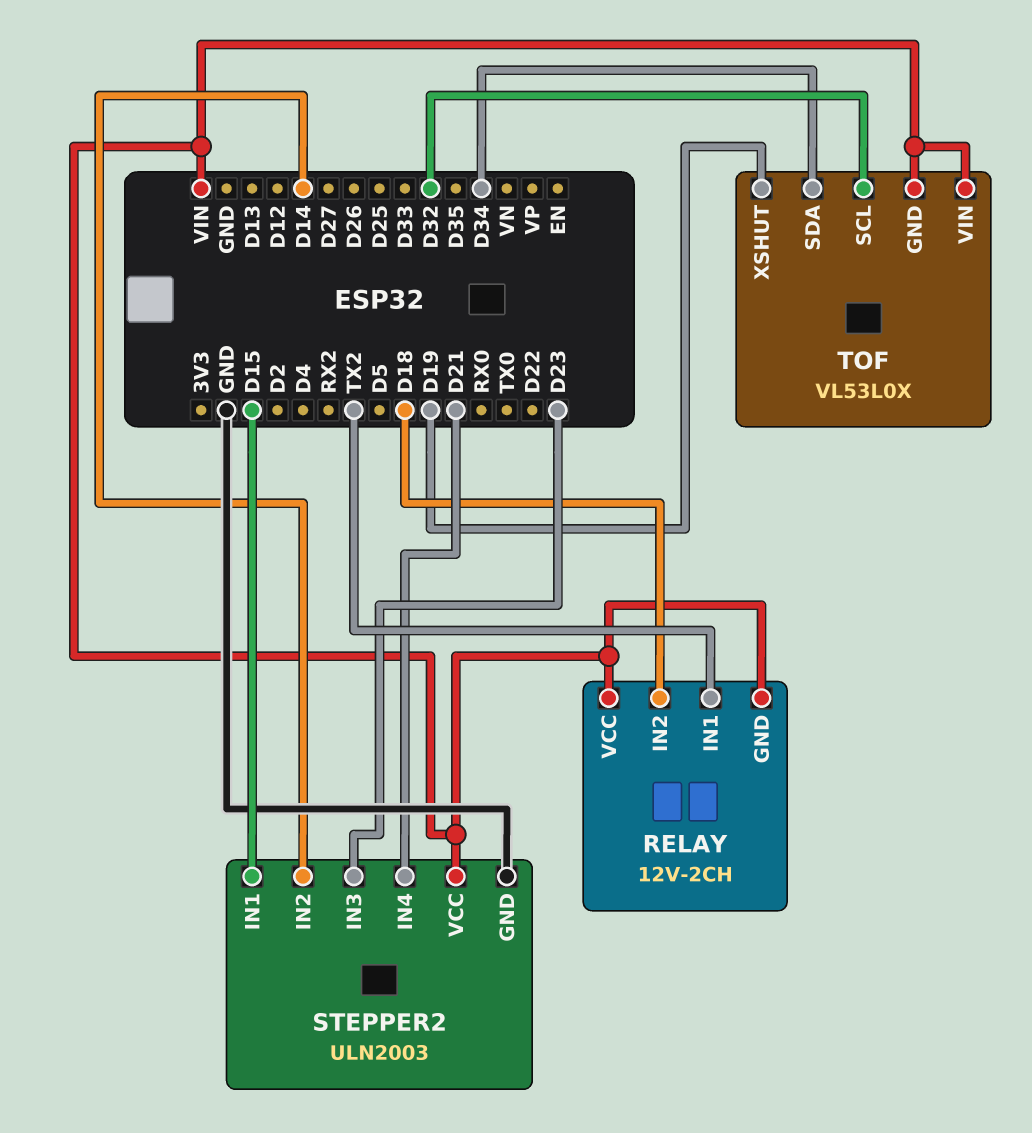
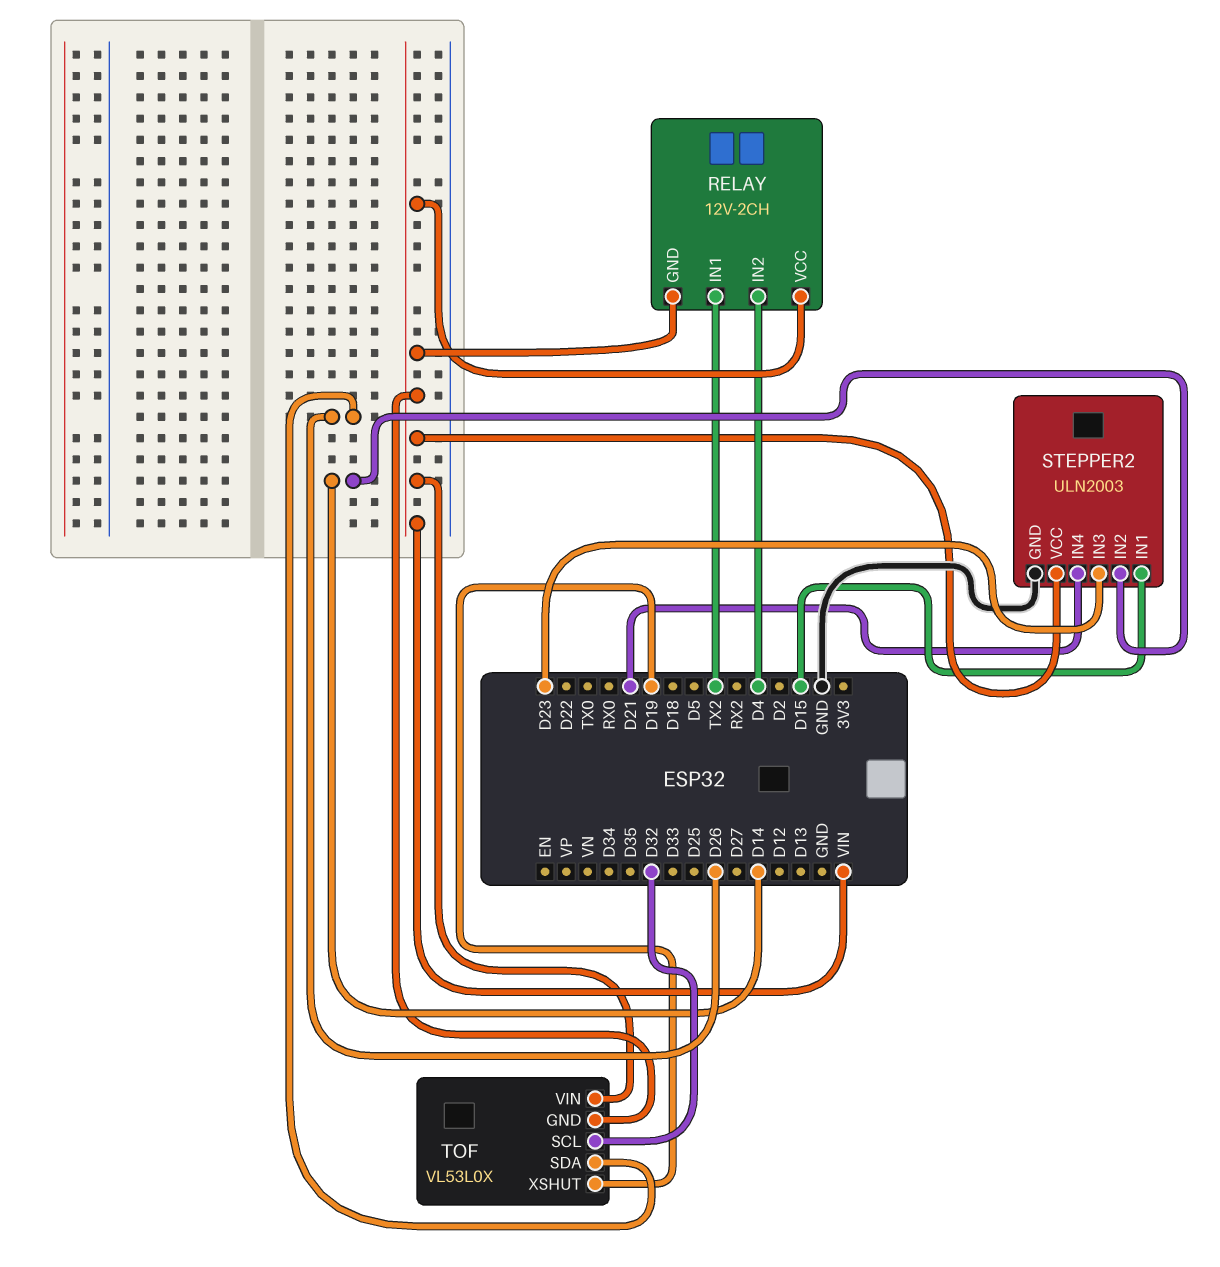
RELAY pin IN2: D18 -> D4
TOF pin SDA: D34 -> D26

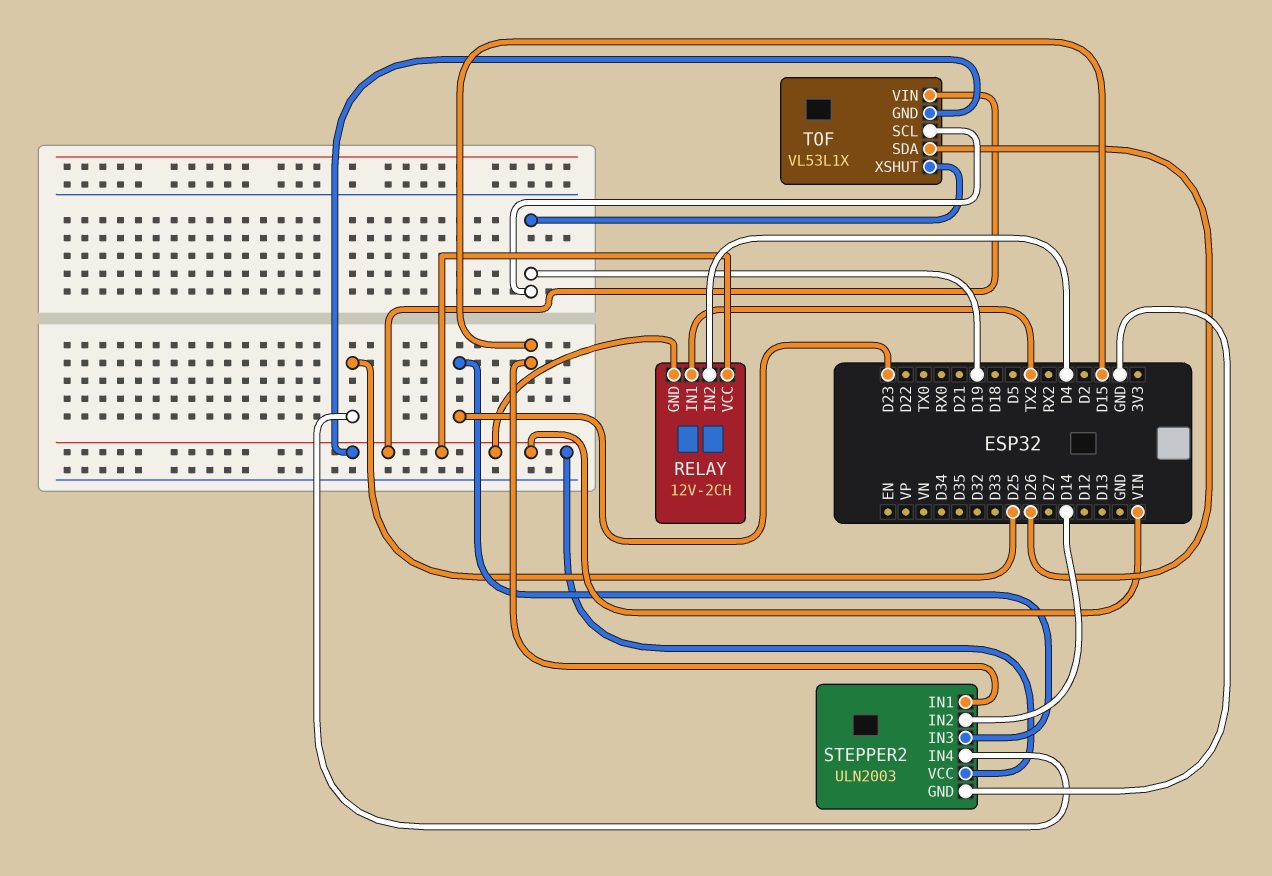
STEPPER2 pin IN4: D21 -> D25
TOF: VL53L0X -> VL53L1X
TOF pin SCL: D32 -> D19

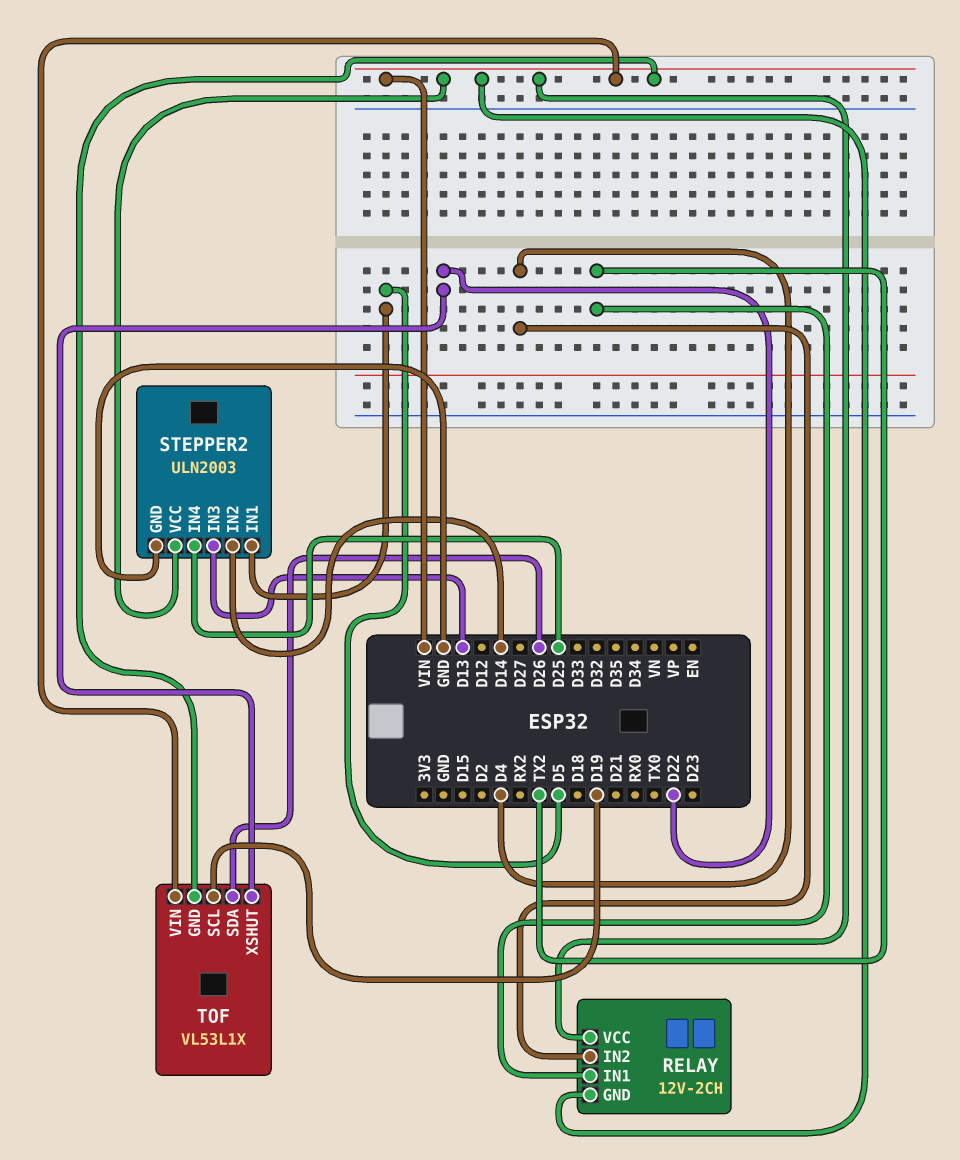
STEPPER2 pin IN1: D15 -> D5
STEPPER2 pin IN3: D23 -> D13
TOF pin XSHUT: D19 -> D22

